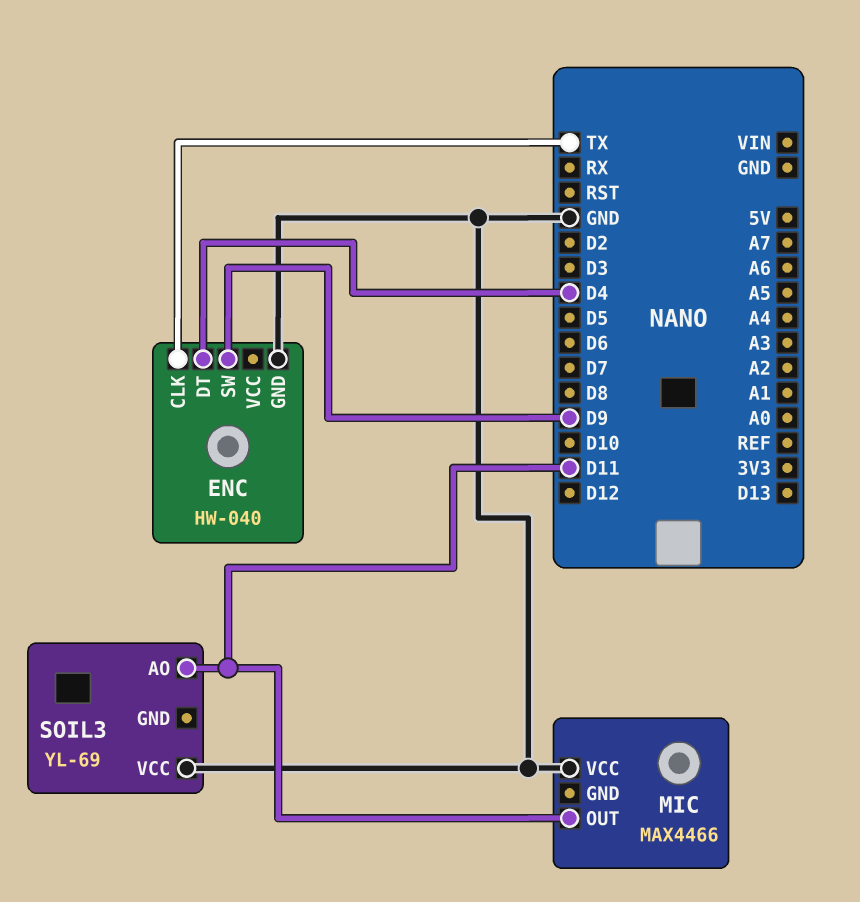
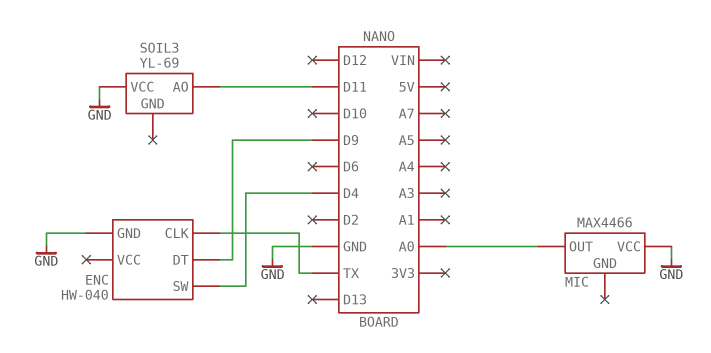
ENC pin DT: D4 -> D9
ENC pin SW: D9 -> D4
MIC pin OUT: D11 -> A0

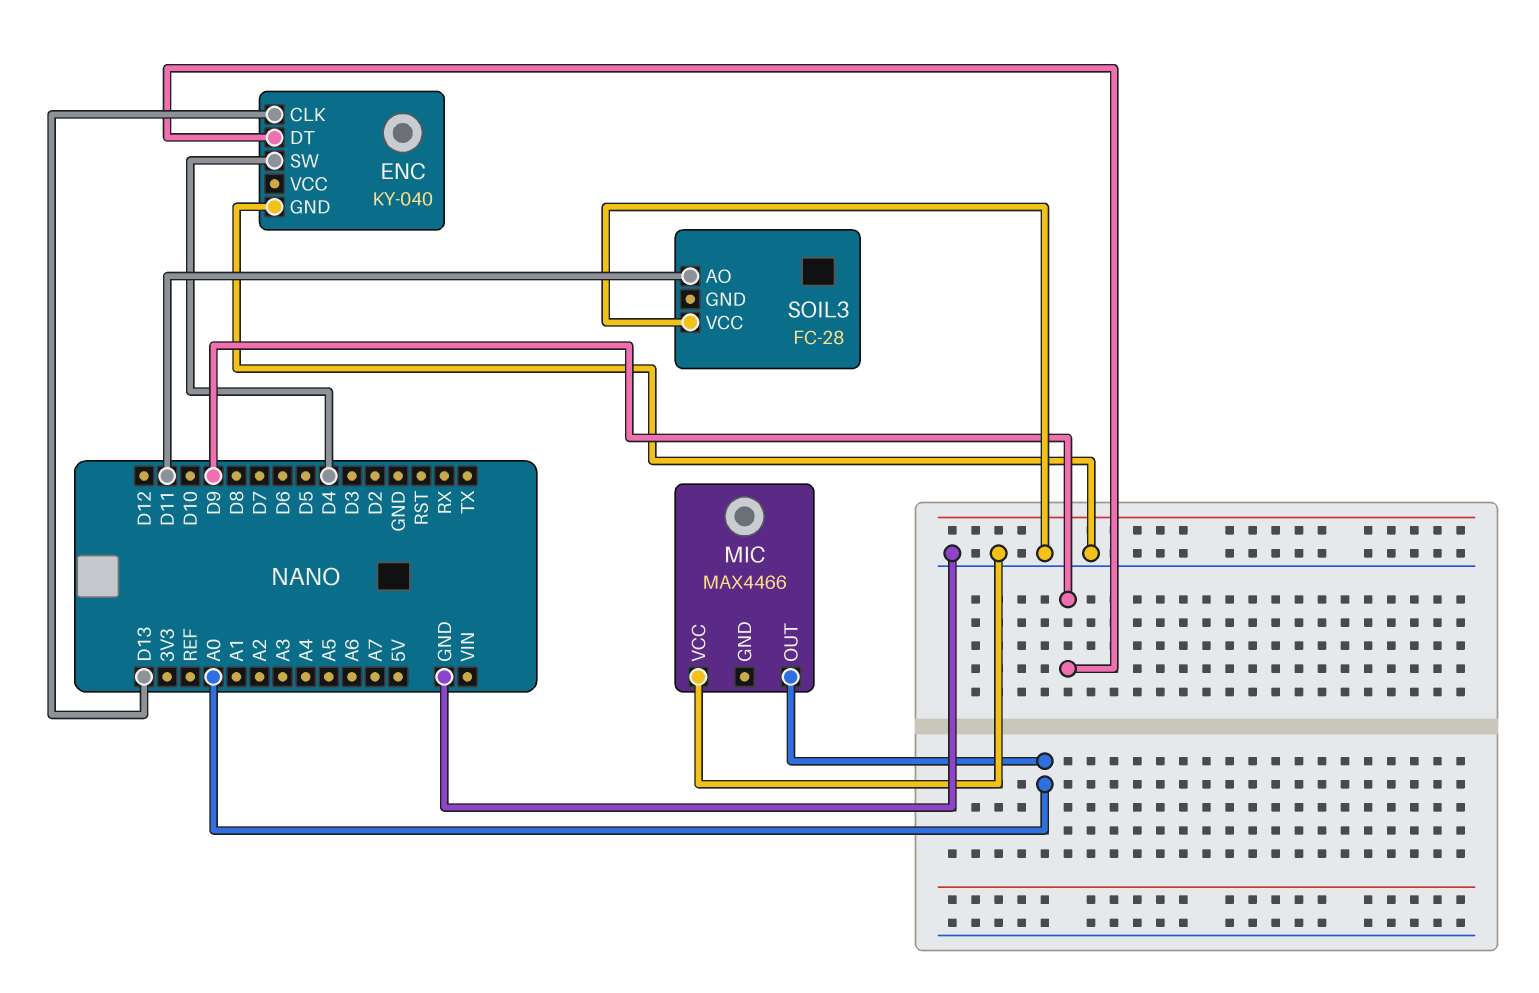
ENC: HW-040 -> KY-040
ENC pin CLK: TX -> D13
SOIL3: YL-69 -> FC-28

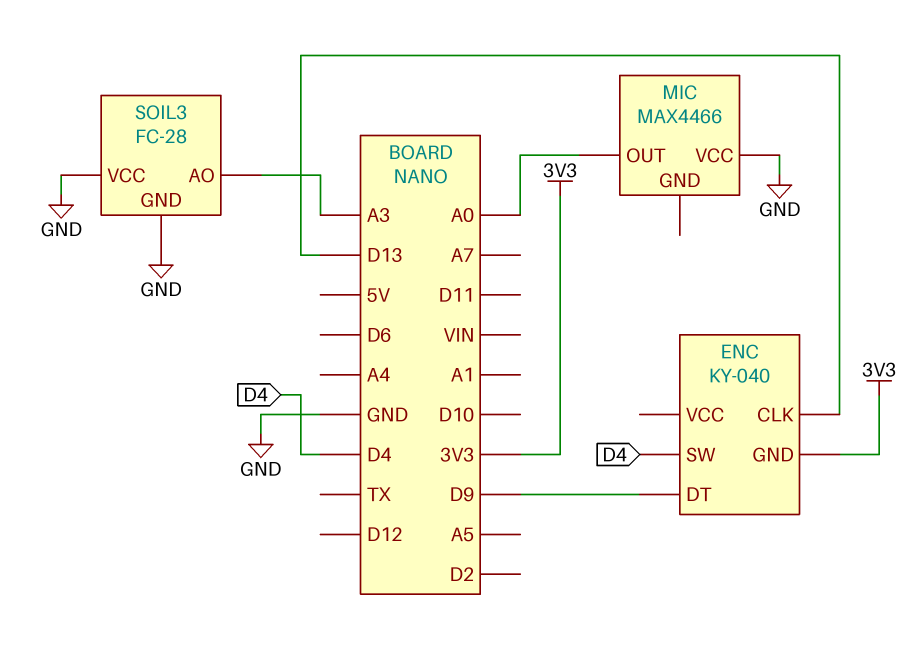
ENC pin GND: GND -> 3V3
SOIL3 pin AO: D11 -> A3
SOIL3 pin GND: none -> GND

